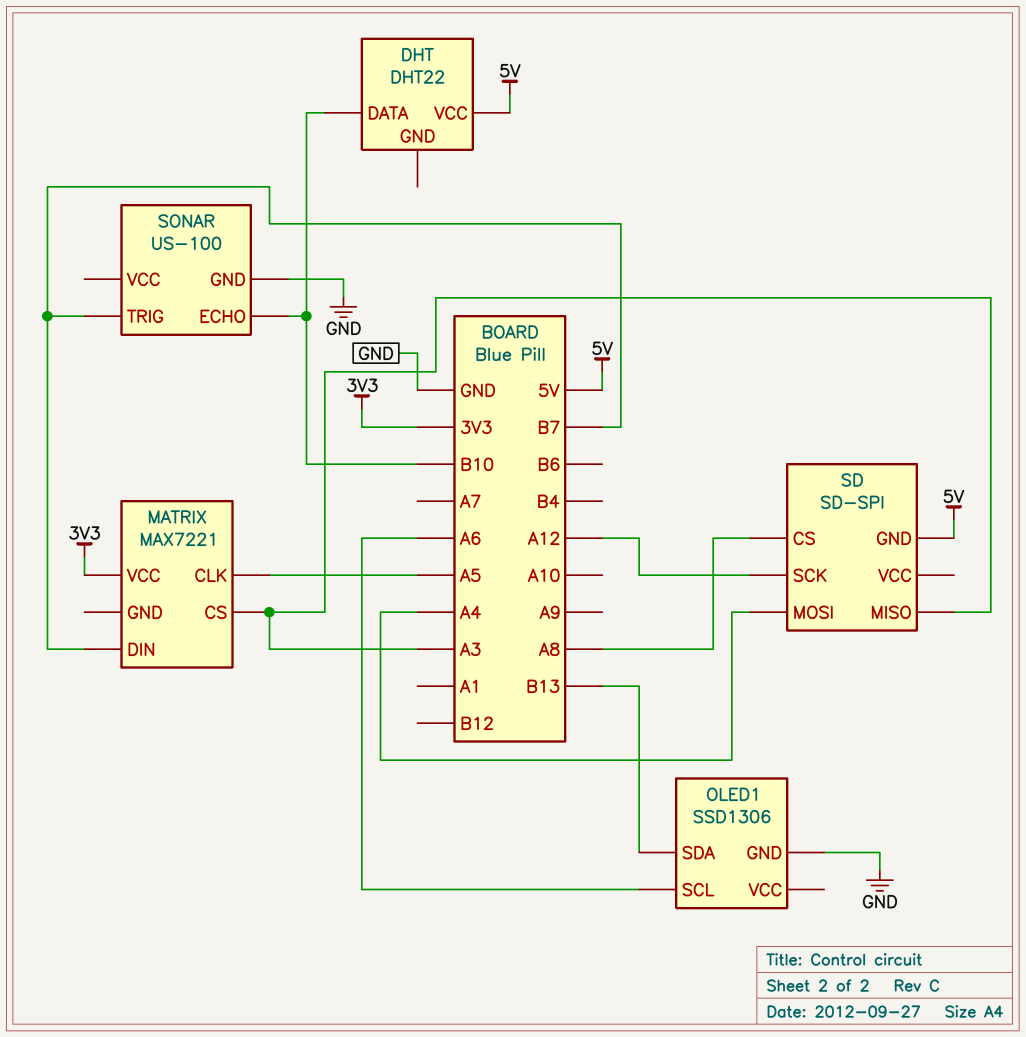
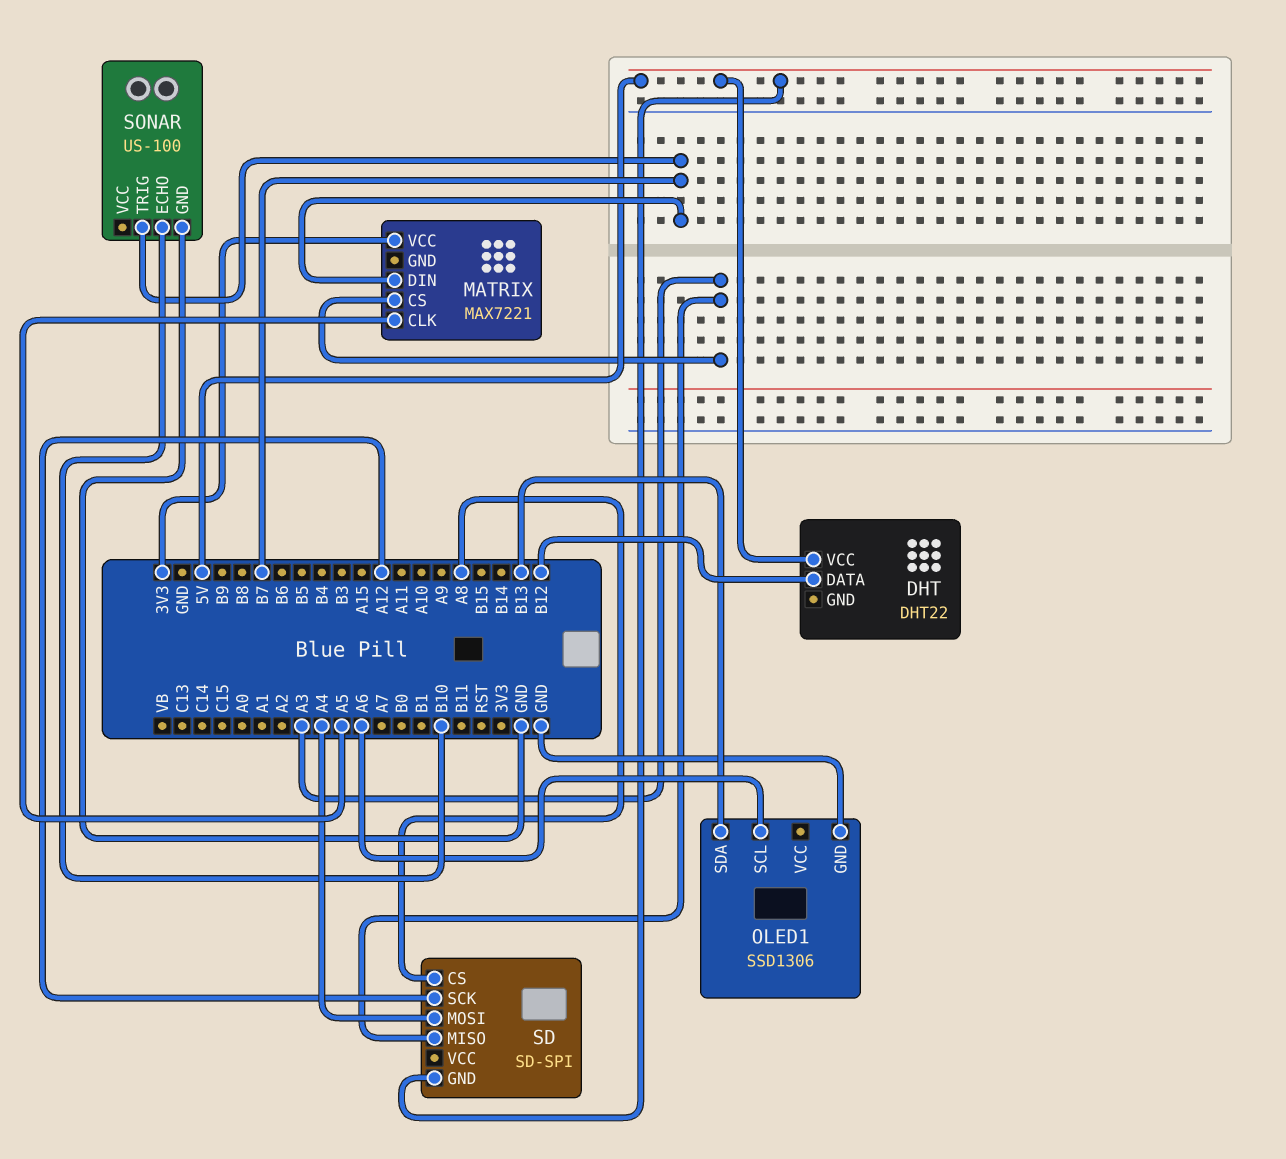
DHT pin DATA: B10 -> B12

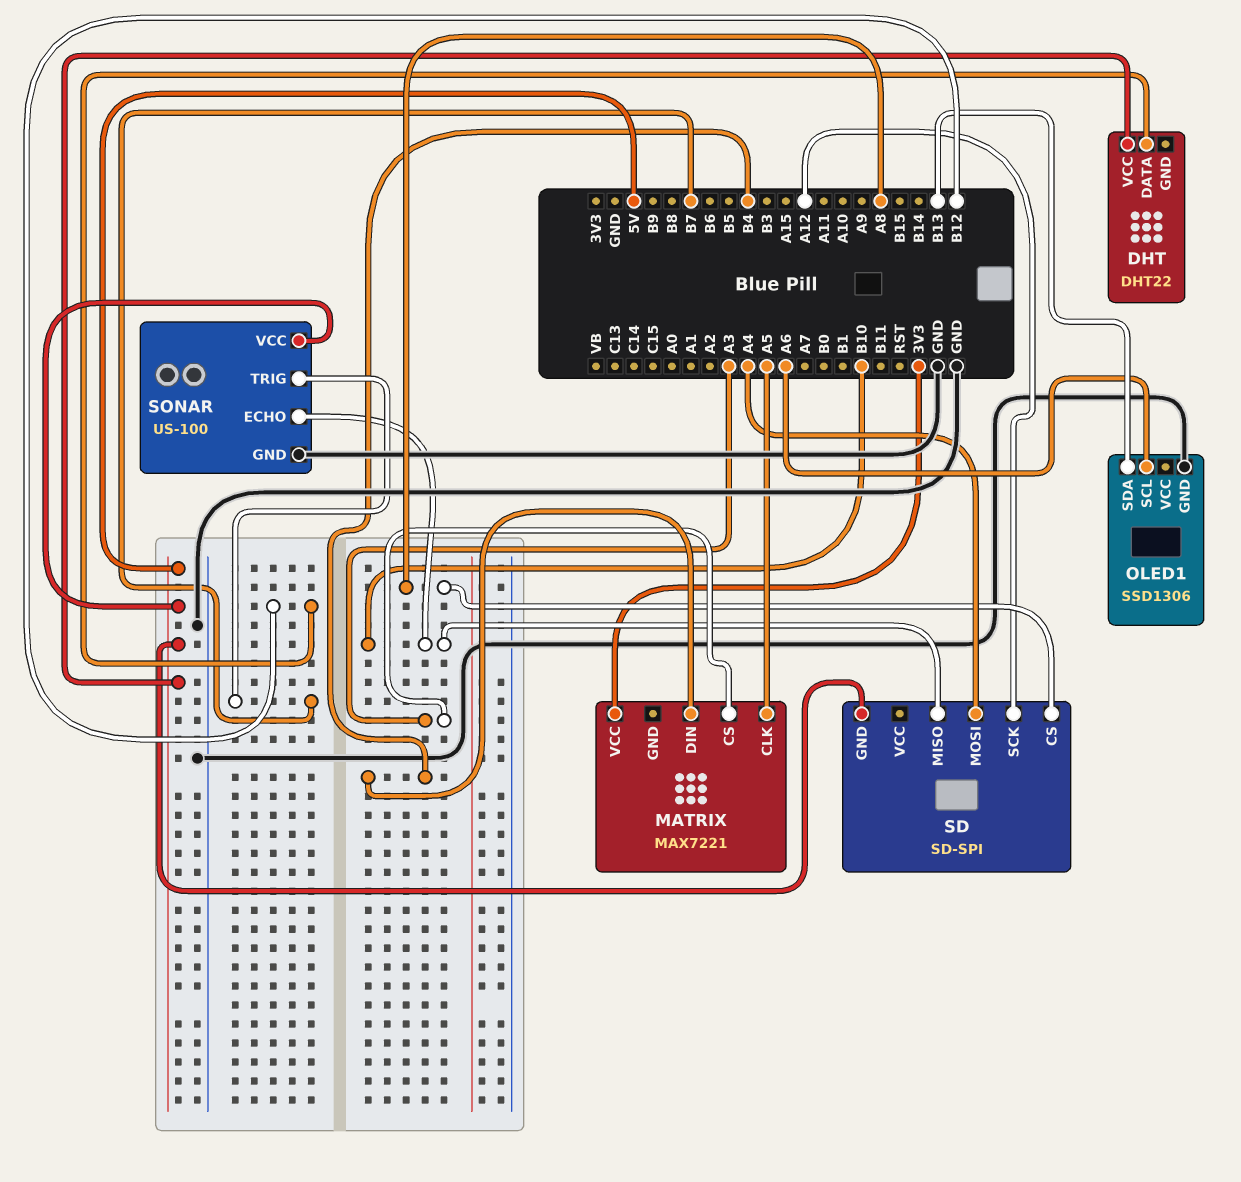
MATRIX pin DIN: B7 -> B4
SD pin MISO: A3 -> B10
SONAR pin VCC: none -> 5V

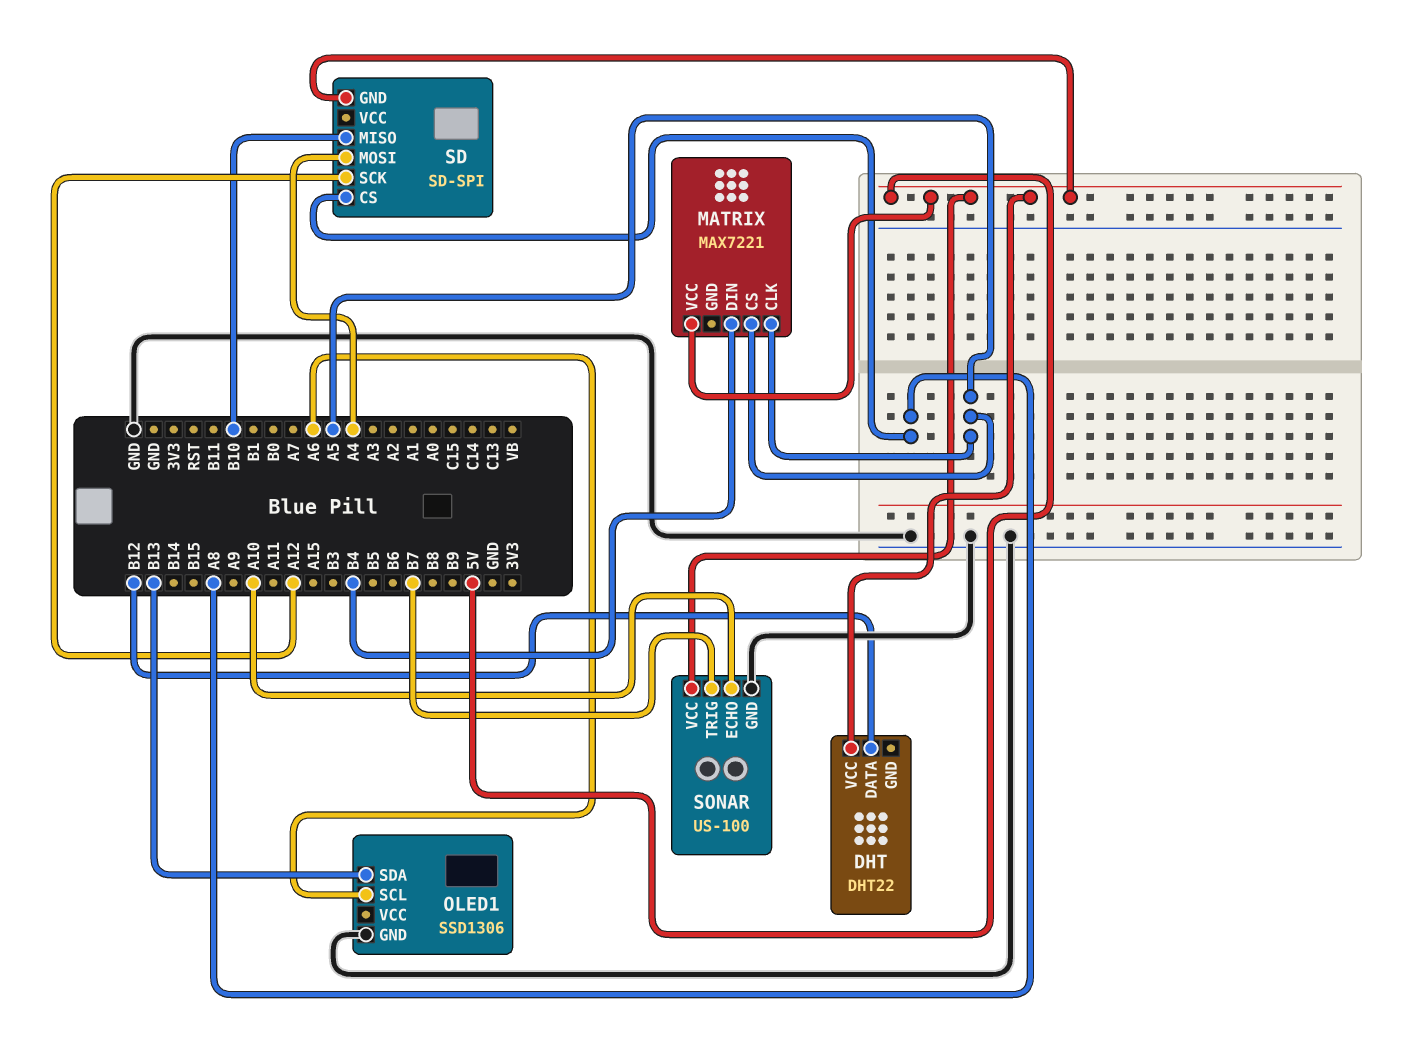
MATRIX pin CS: A3 -> A5
MATRIX pin VCC: 3V3 -> 5V
SONAR pin ECHO: B10 -> A10

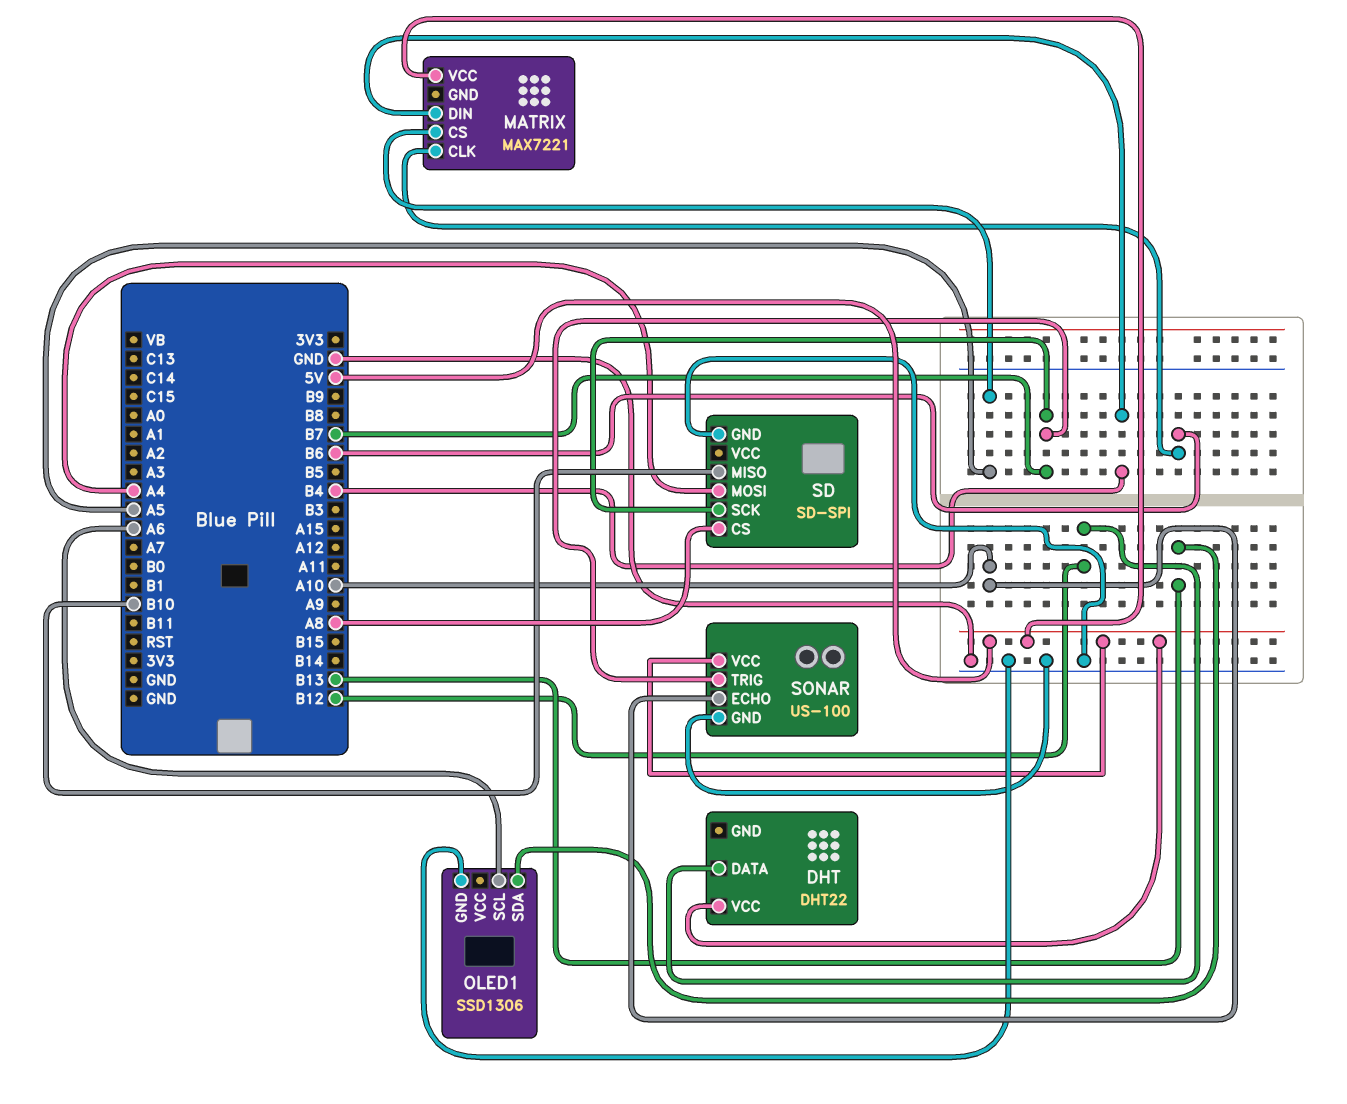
MATRIX pin CLK: A5 -> B6
SD pin GND: 5V -> GND
SD pin SCK: A12 -> B7

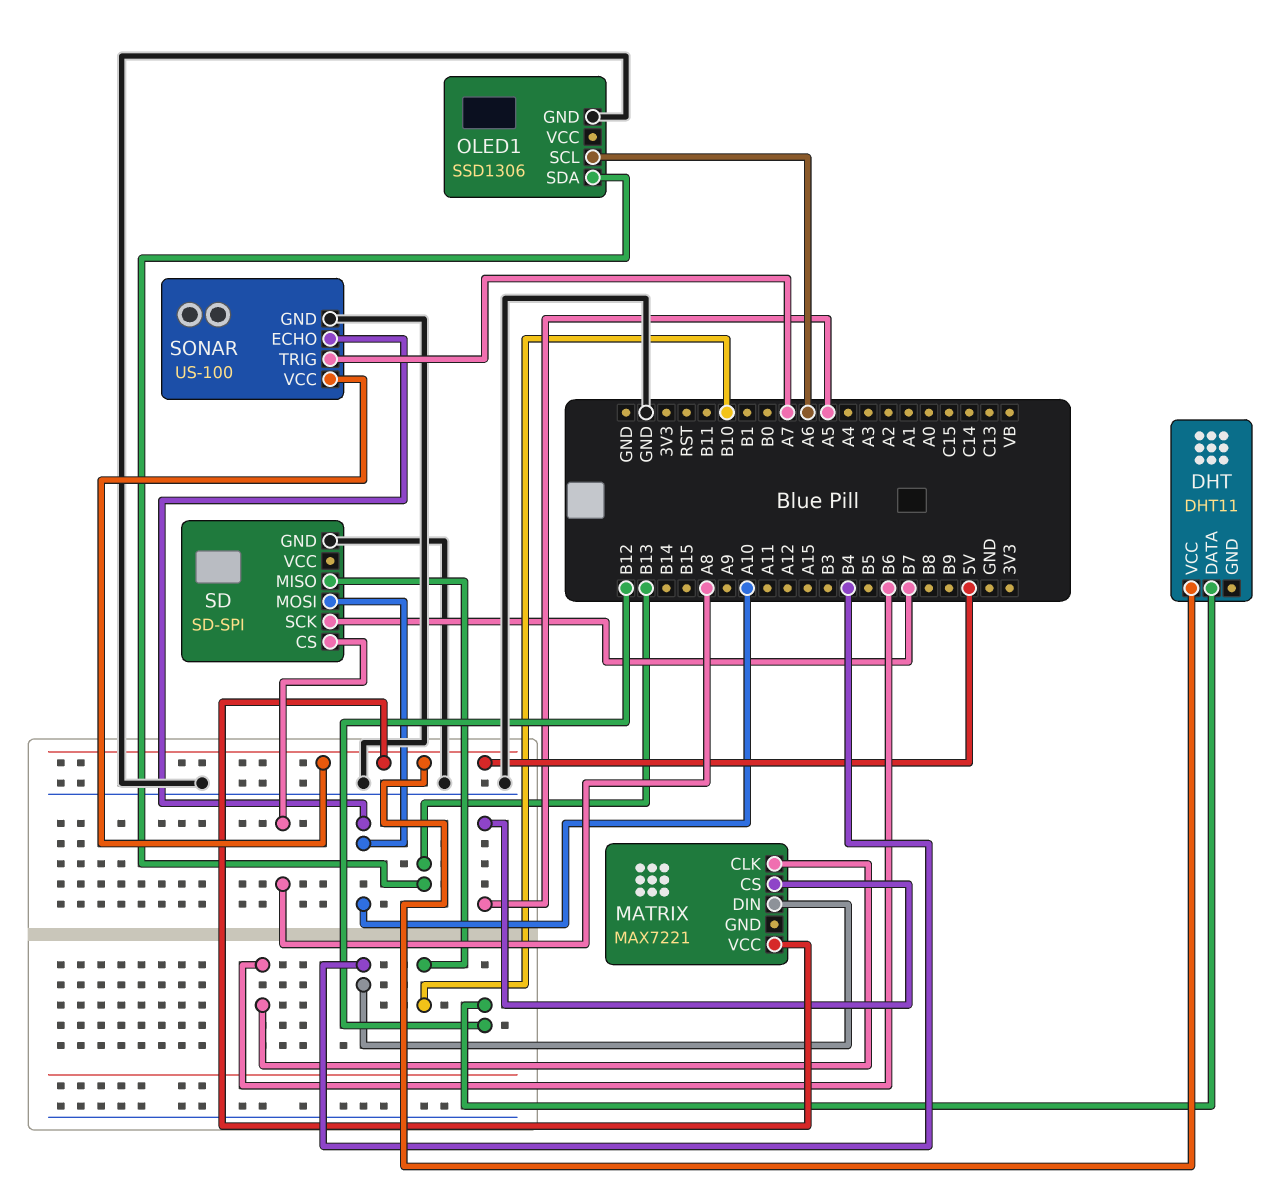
DHT: DHT22 -> DHT11
SD pin MOSI: A4 -> A10
SONAR pin TRIG: B7 -> A7

